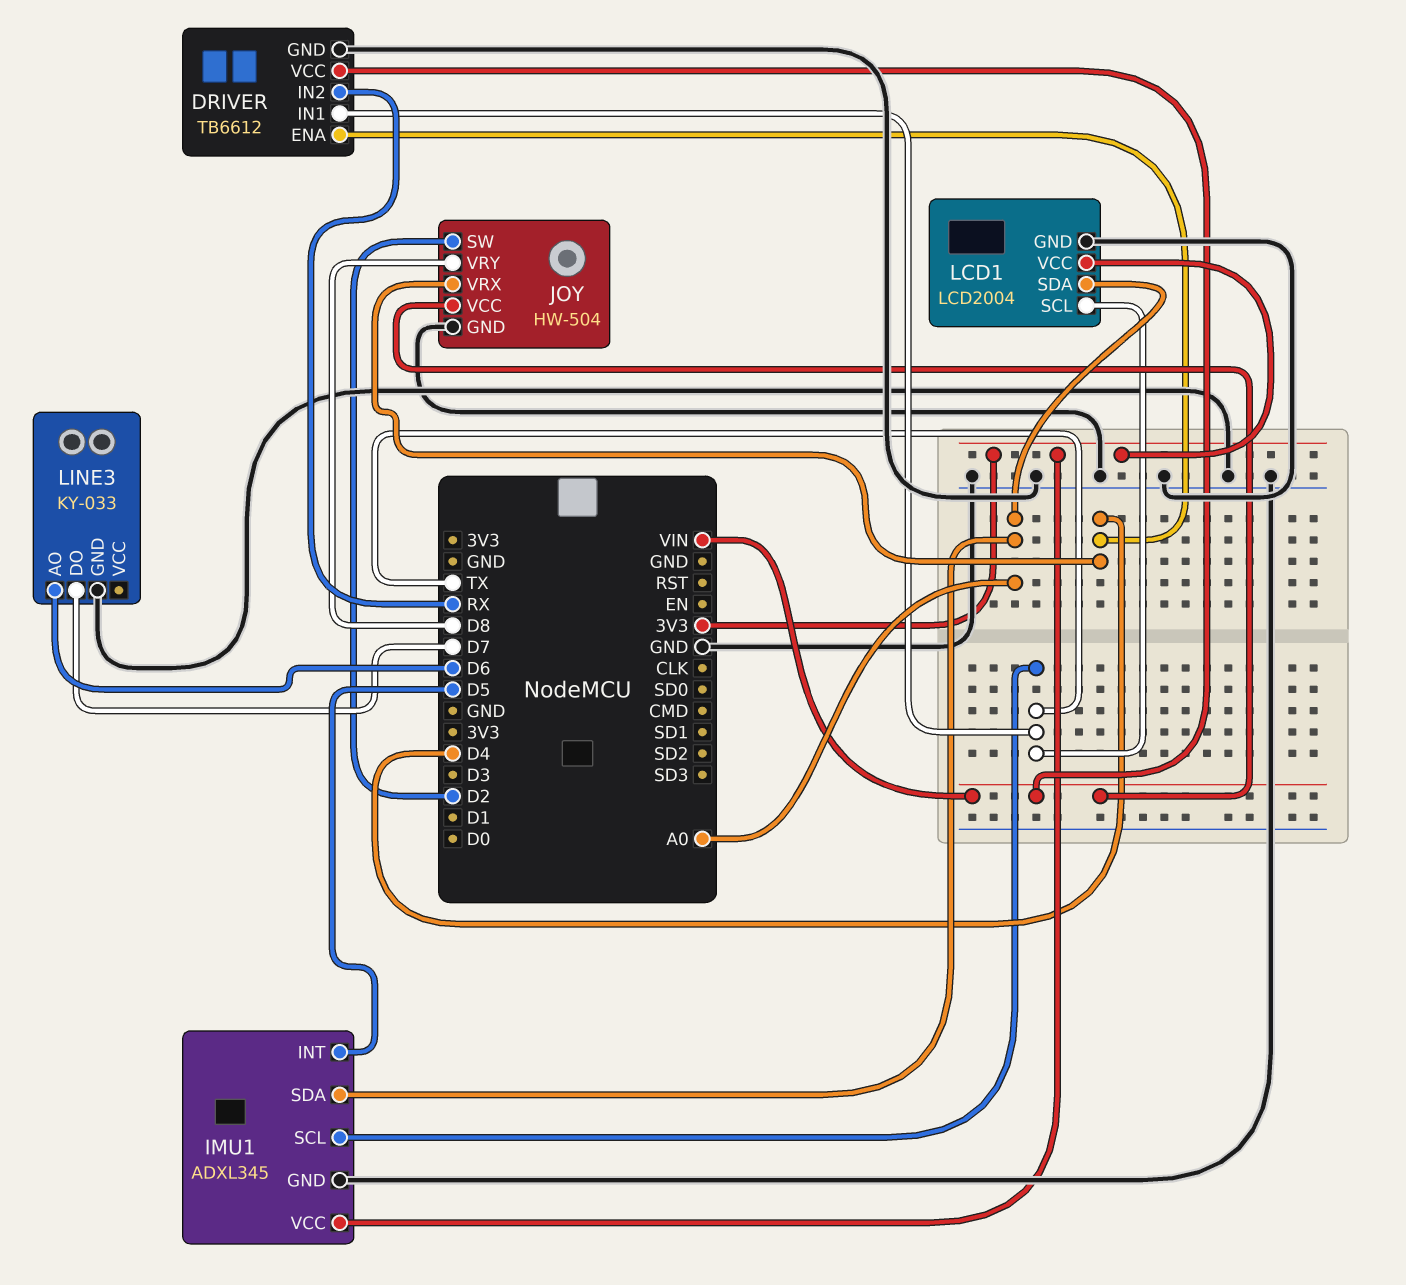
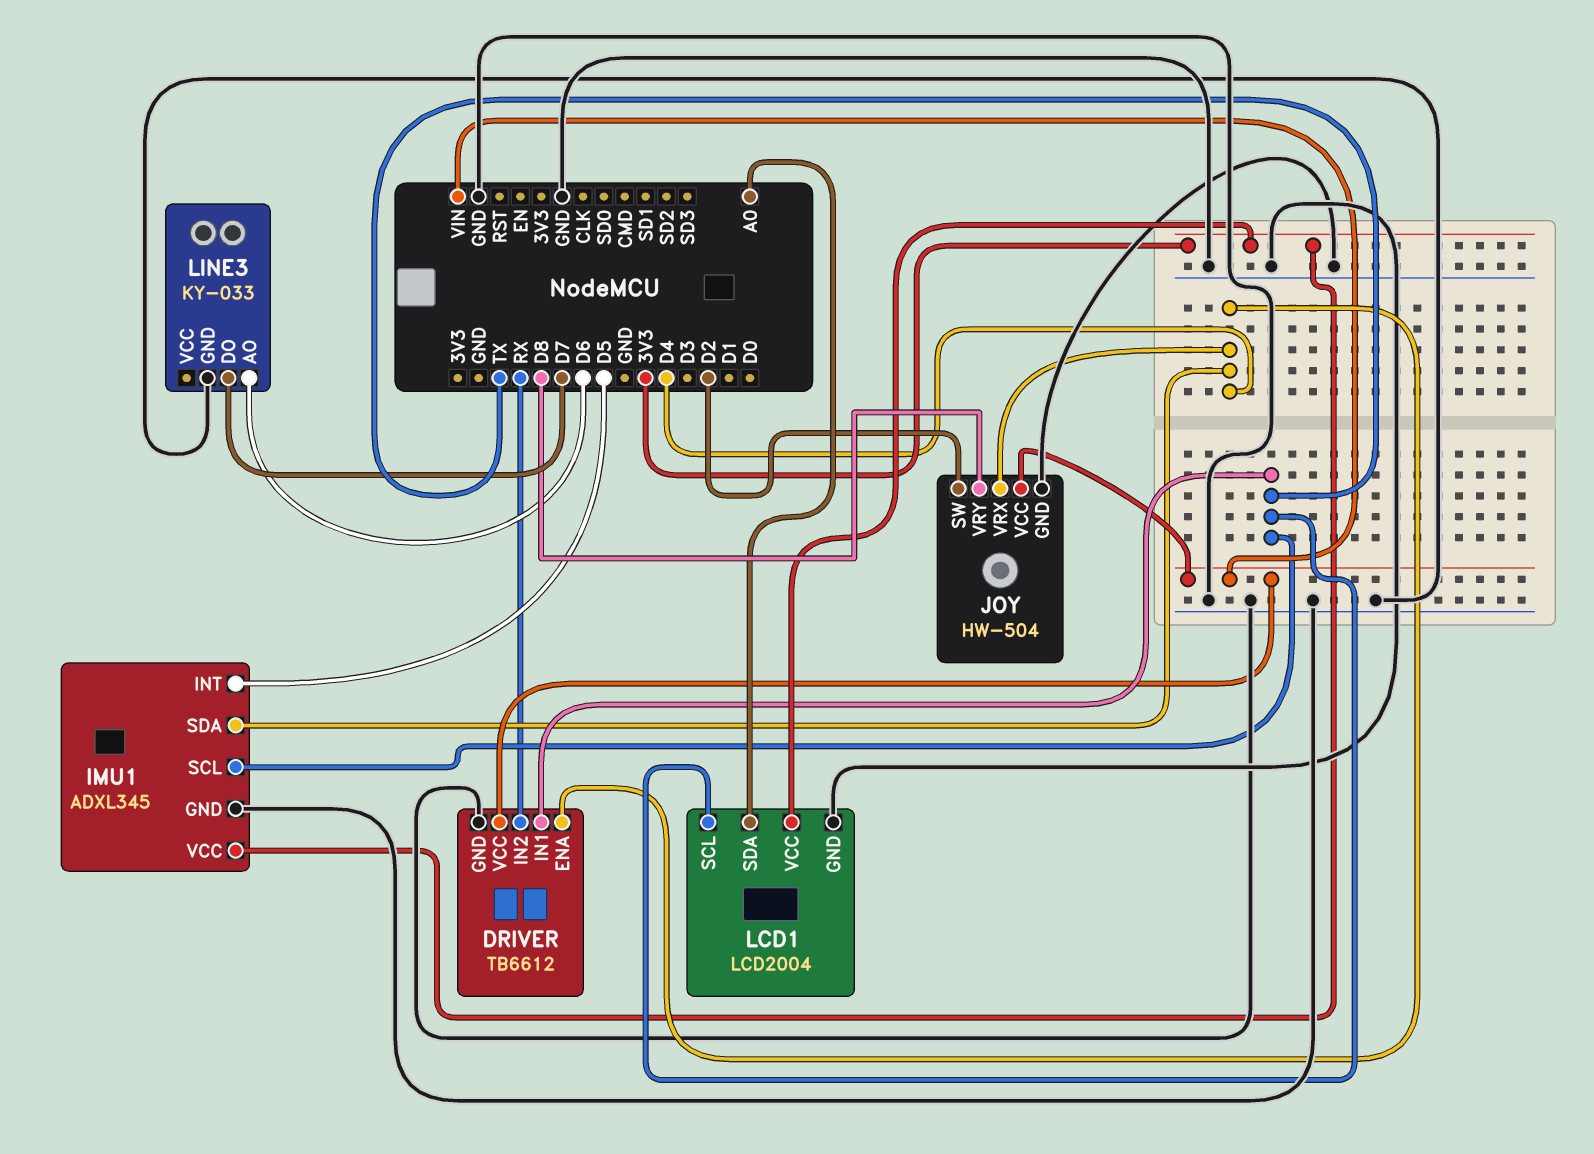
IMU1 pin SDA: A0 -> D4

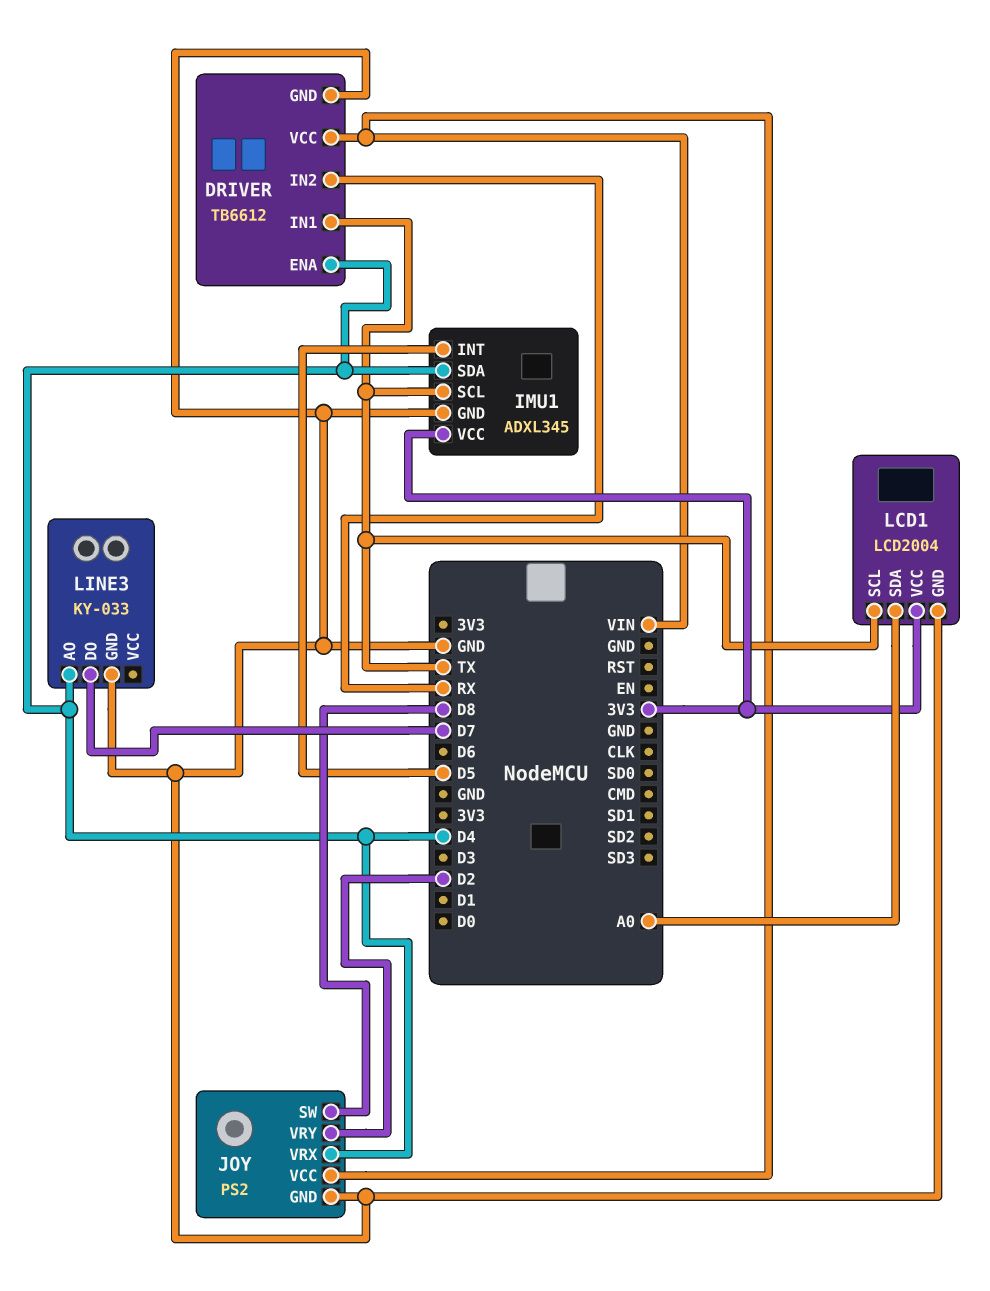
JOY: HW-504 -> PS2
JOY pin SW: D2 -> D8
JOY pin VRY: D8 -> D2
LINE3 pin AO: D6 -> D4

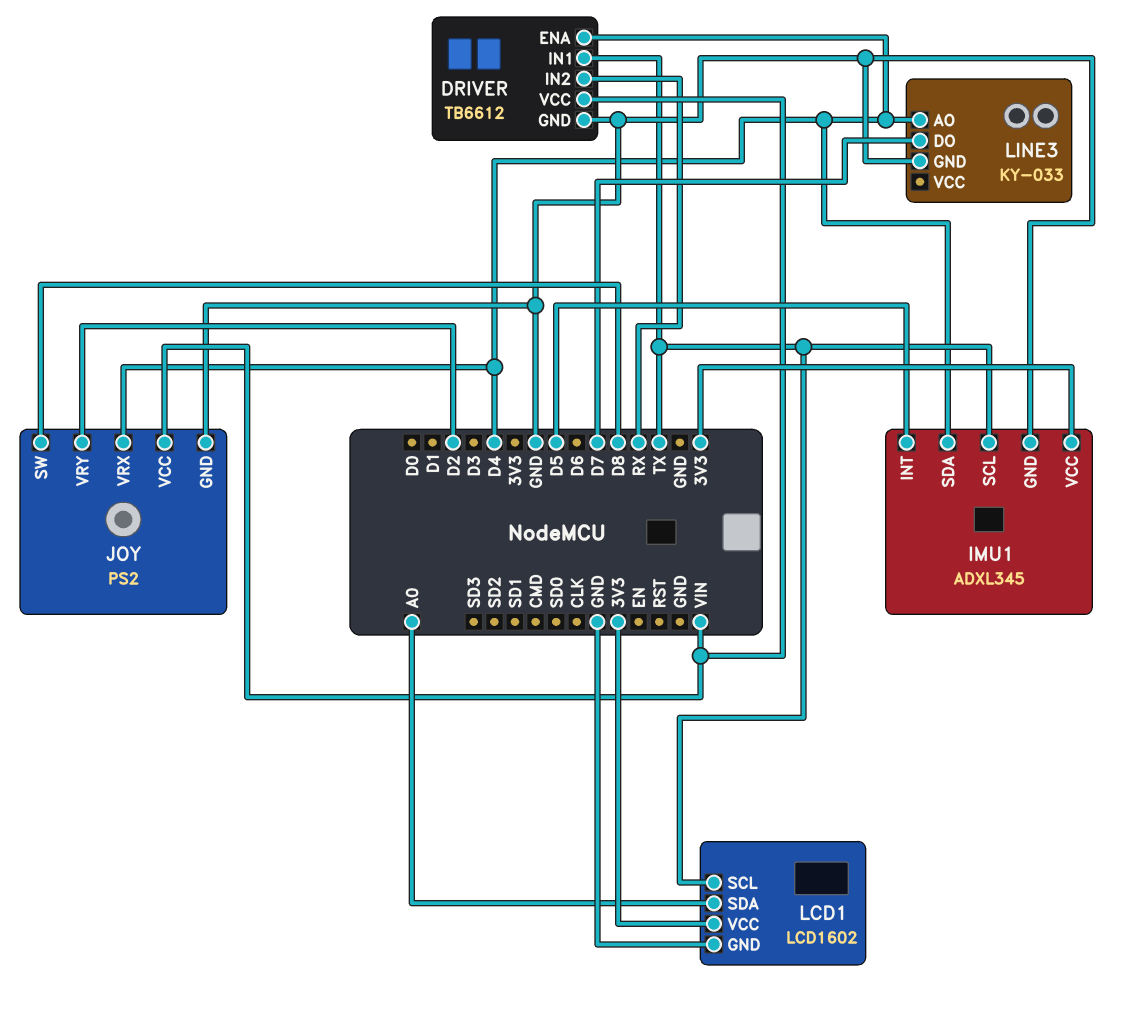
LCD1: LCD2004 -> LCD1602

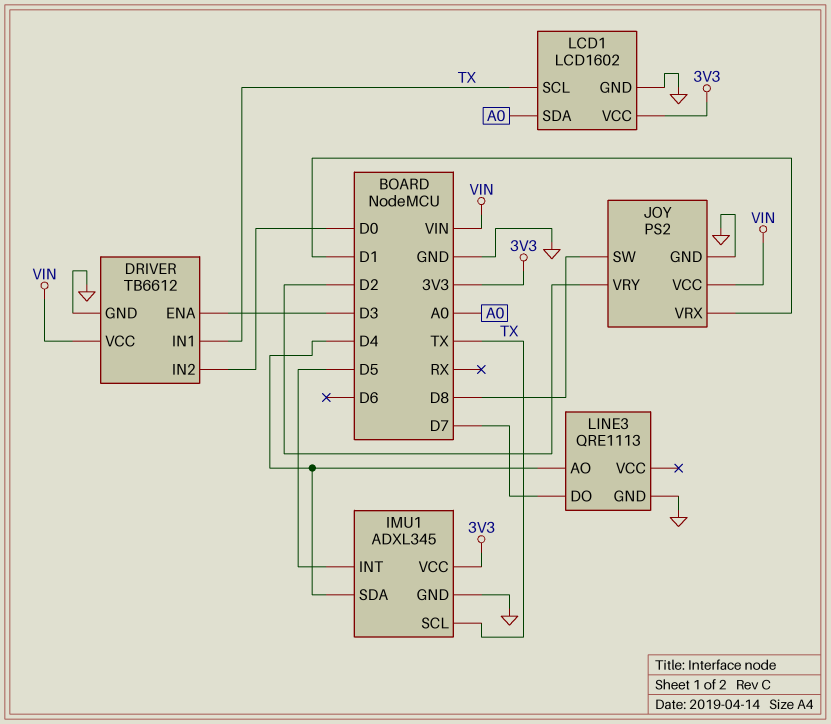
DRIVER pin ENA: D4 -> D3
DRIVER pin IN2: RX -> D0
JOY pin VRX: D4 -> D1
LINE3: KY-033 -> QRE1113

